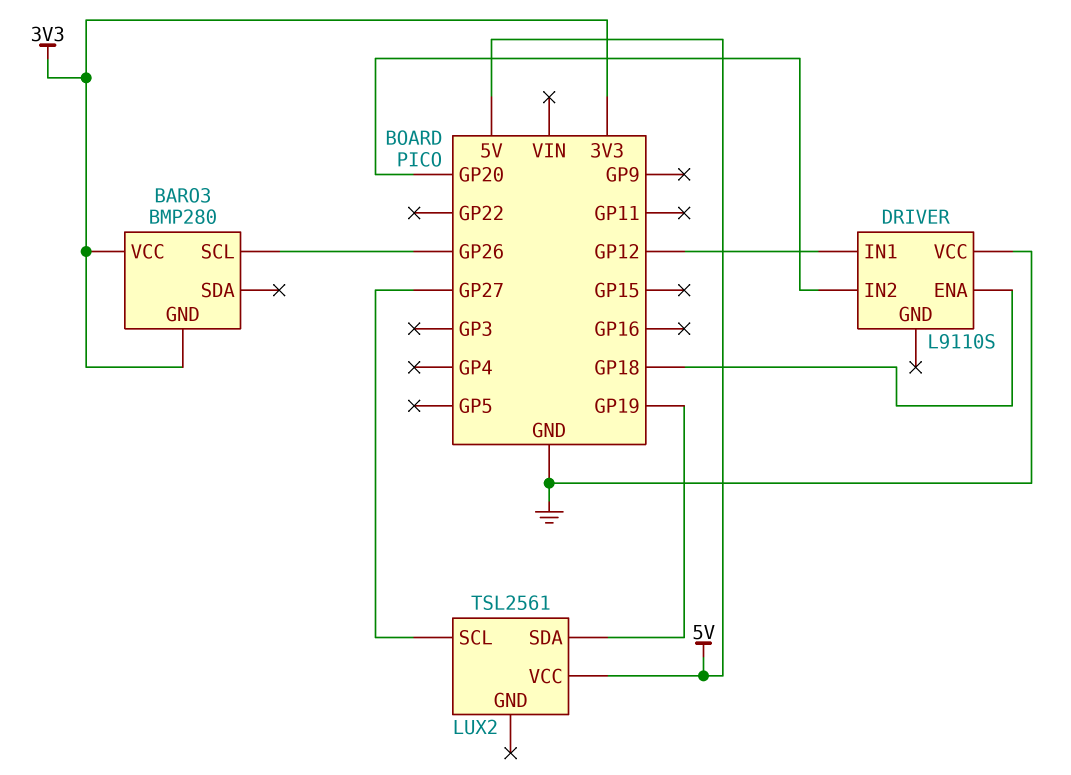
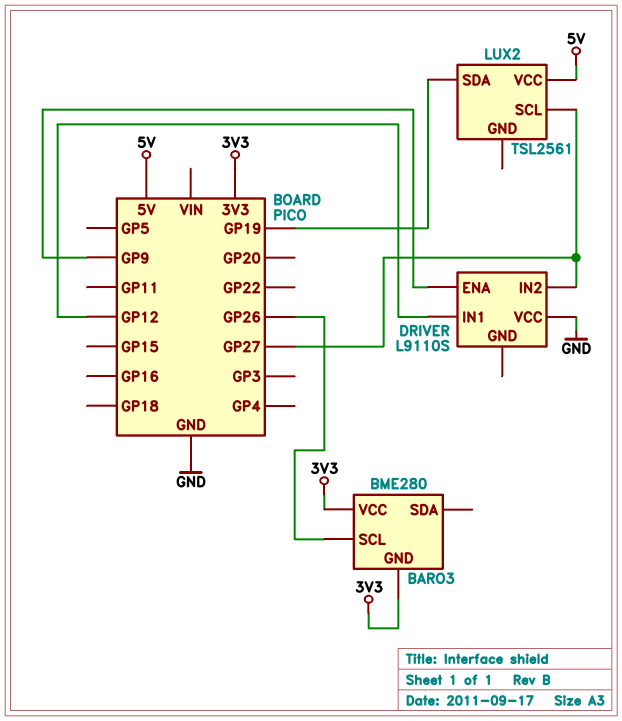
BARO3: BMP280 -> BME280
DRIVER pin ENA: GP18 -> GP9
DRIVER pin IN2: GP20 -> GP27

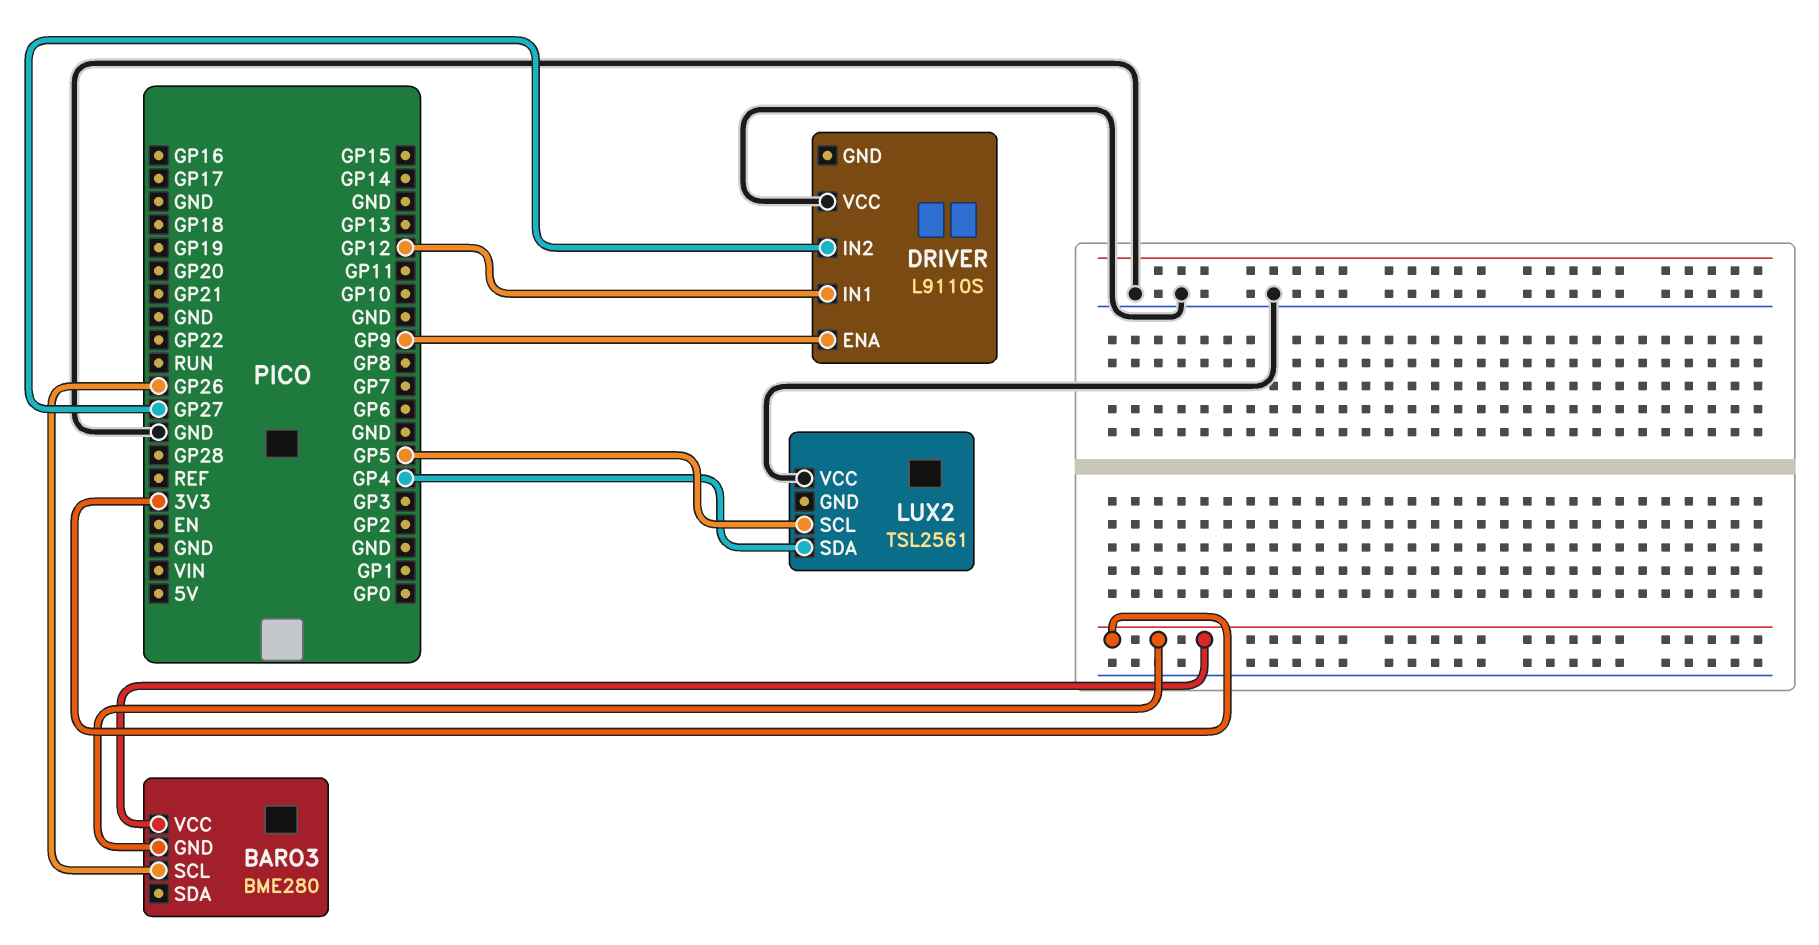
LUX2 pin SCL: GP27 -> GP5
LUX2 pin SDA: GP19 -> GP4
LUX2 pin VCC: 5V -> GND

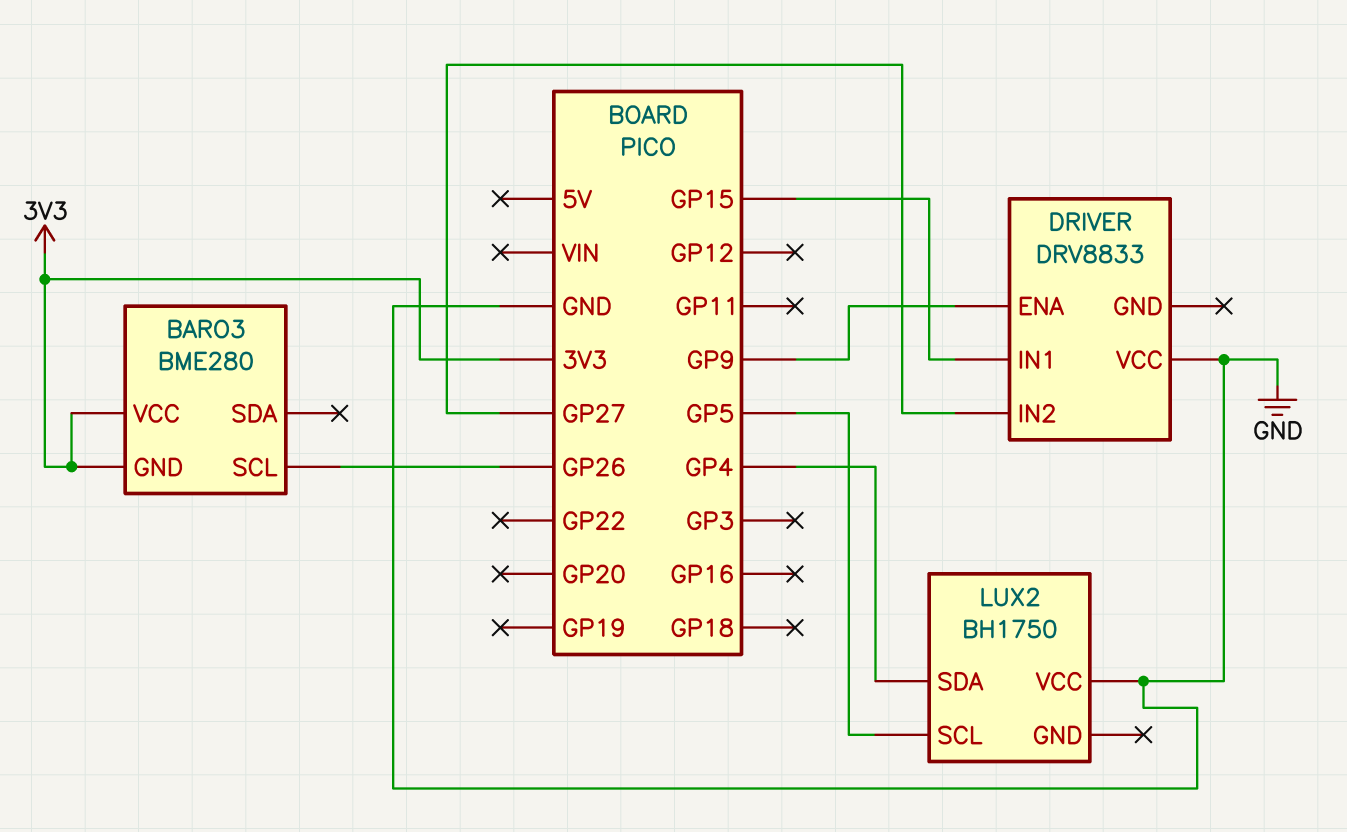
DRIVER: L9110S -> DRV8833
DRIVER pin IN1: GP12 -> GP15
LUX2: TSL2561 -> BH1750

